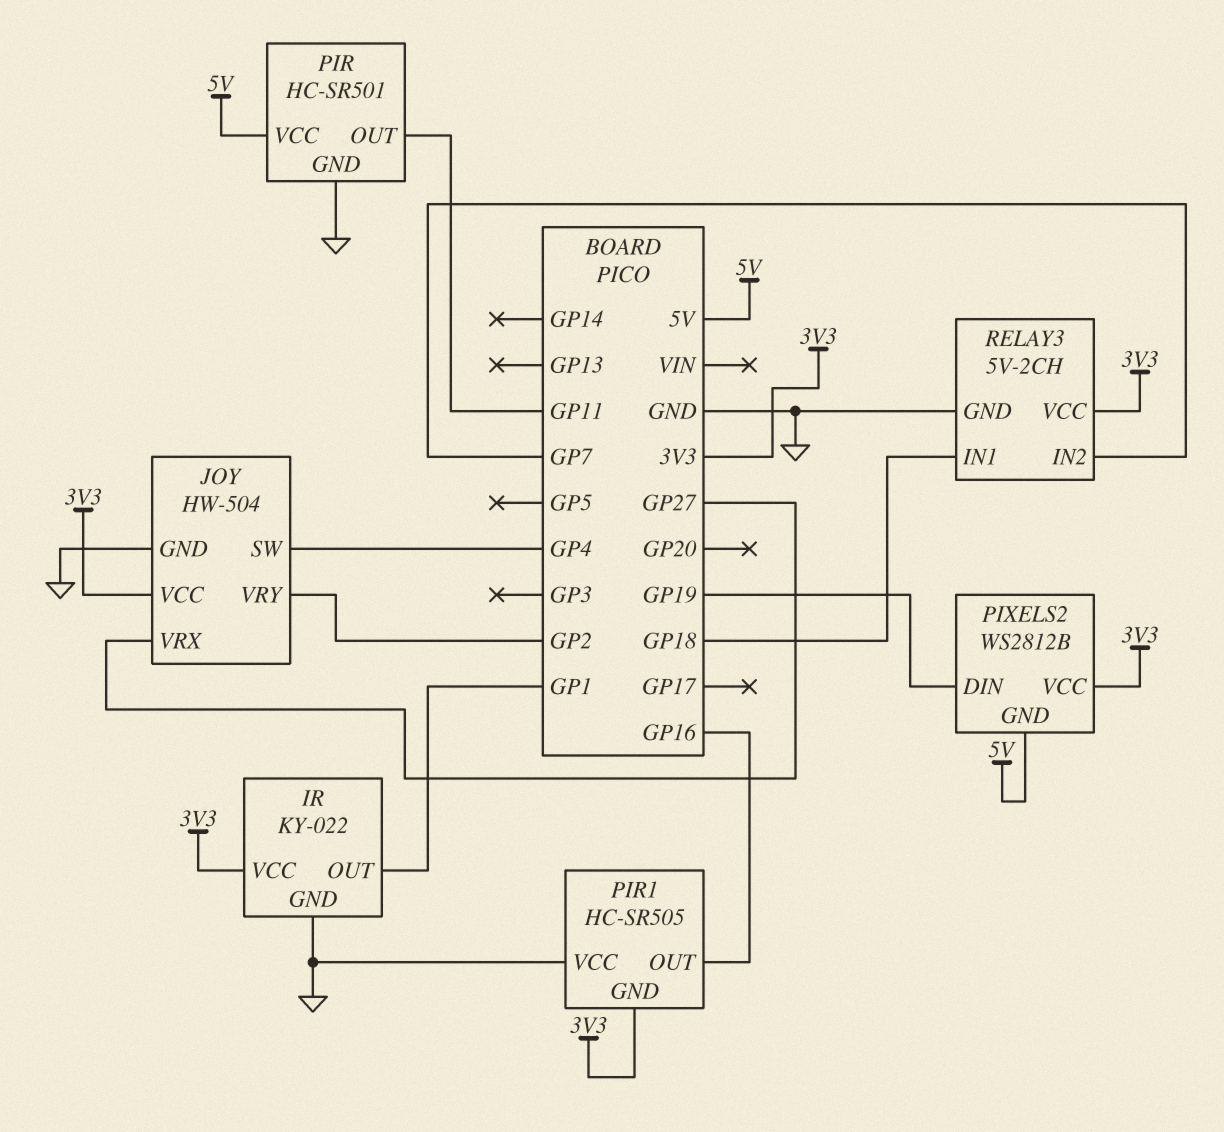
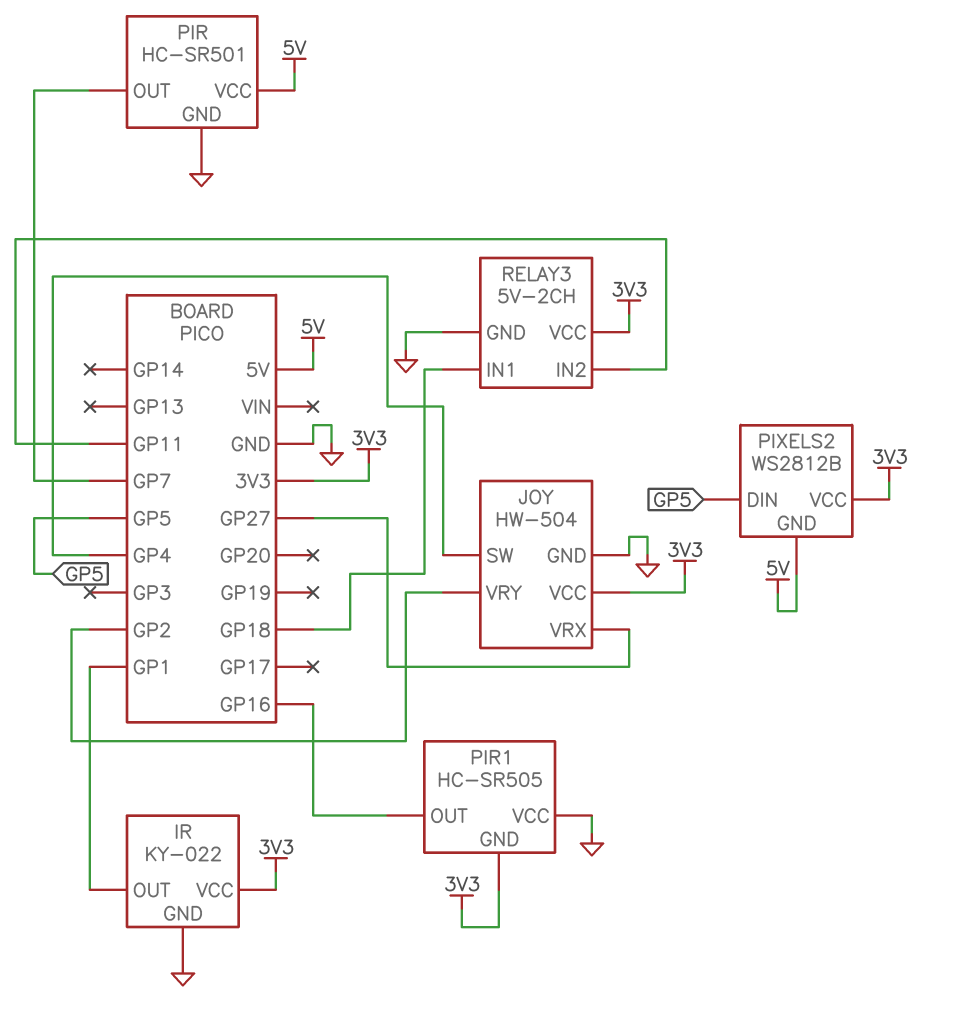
PIR pin OUT: GP11 -> GP7
PIXELS2 pin DIN: GP19 -> GP5
RELAY3 pin IN2: GP7 -> GP11

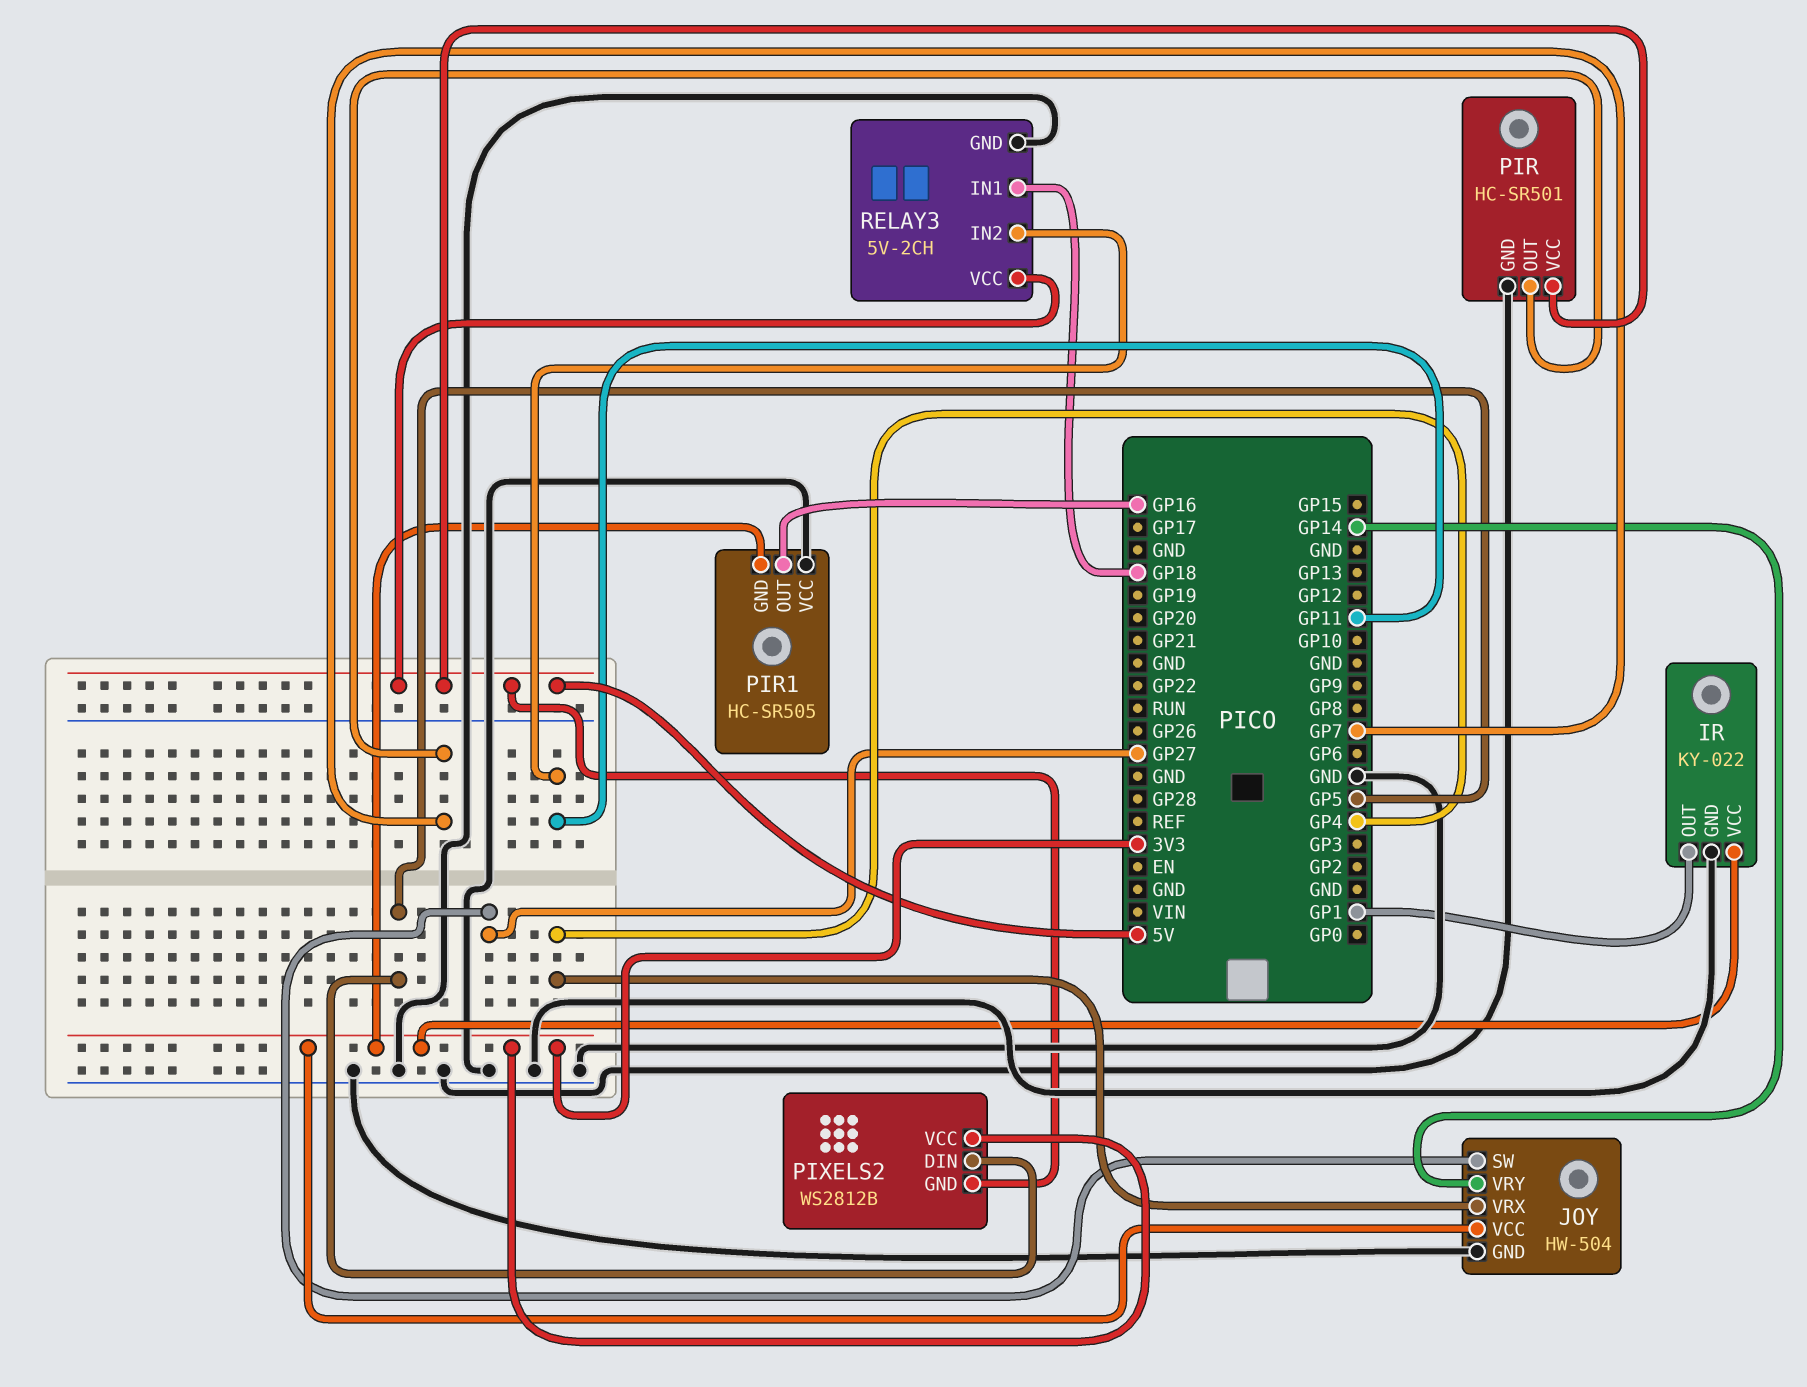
JOY pin SW: GP4 -> GP27
JOY pin VRX: GP27 -> GP4
JOY pin VRY: GP2 -> GP14
RELAY3 pin VCC: 3V3 -> 5V

